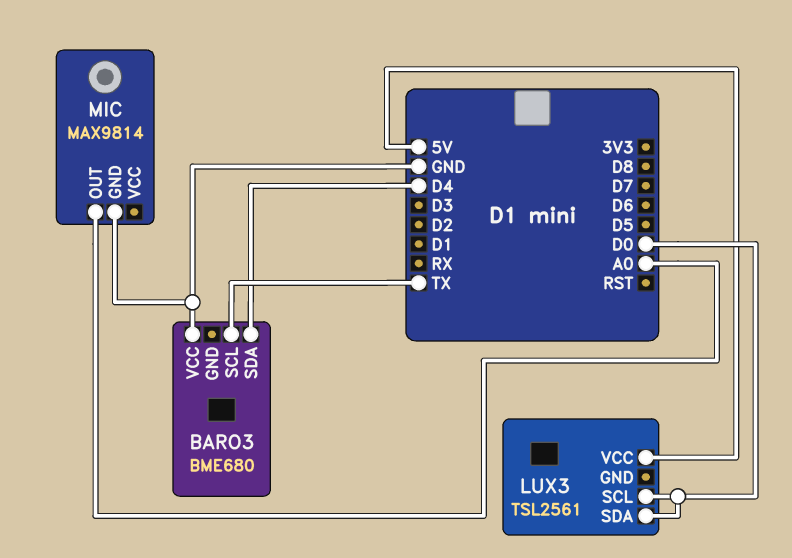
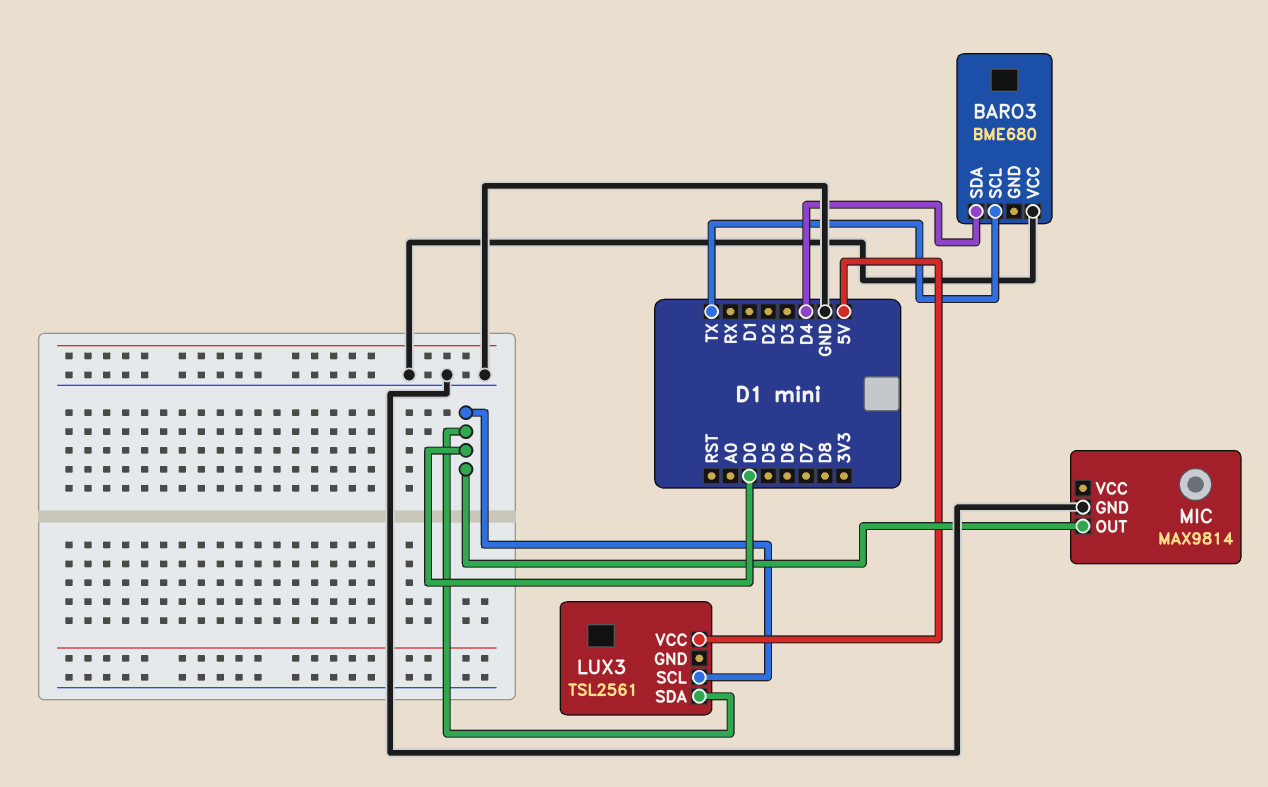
MIC pin OUT: A0 -> D0

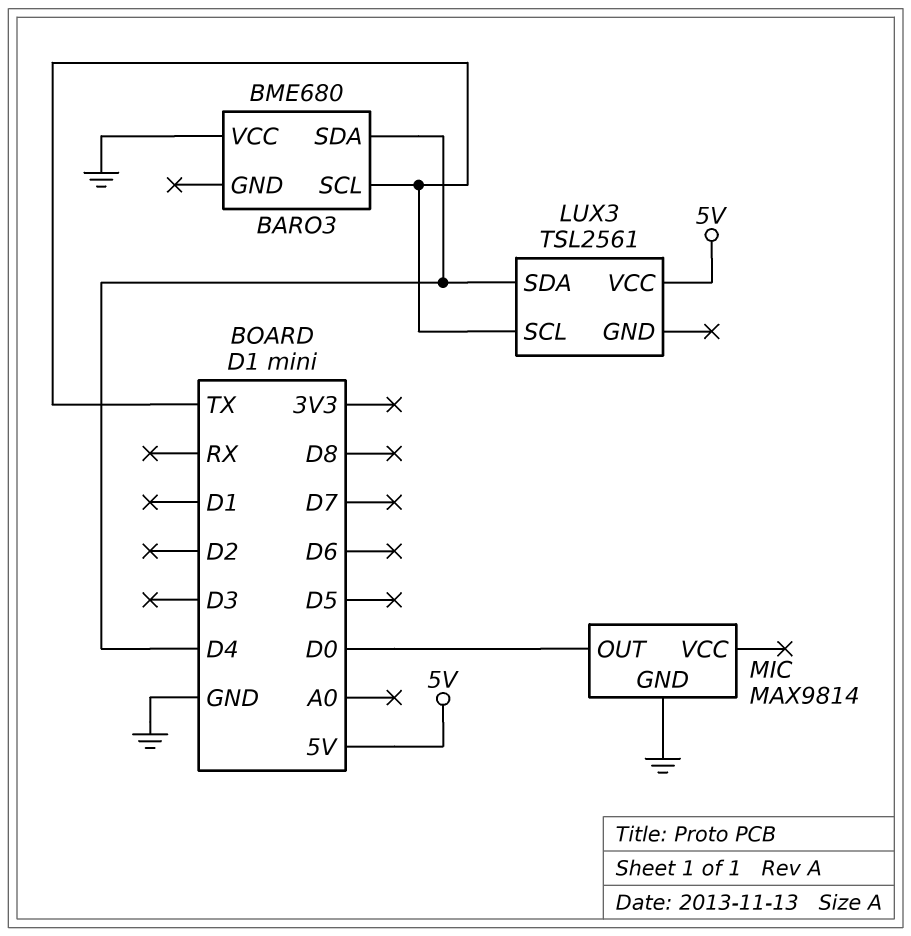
LUX3 pin SCL: D0 -> TX
LUX3 pin SDA: D0 -> D4

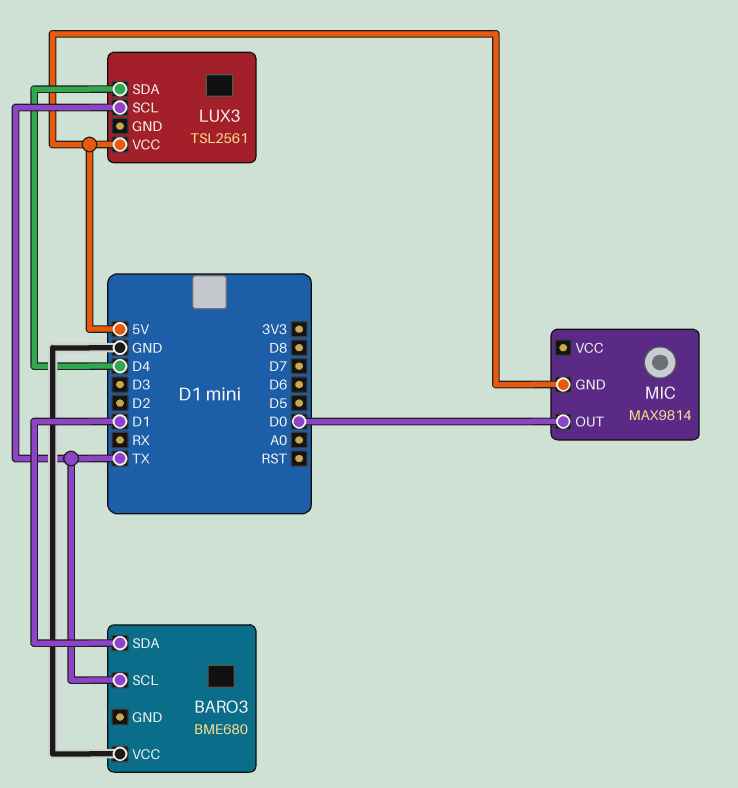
BARO3 pin SDA: D4 -> D1
MIC pin GND: GND -> 5V

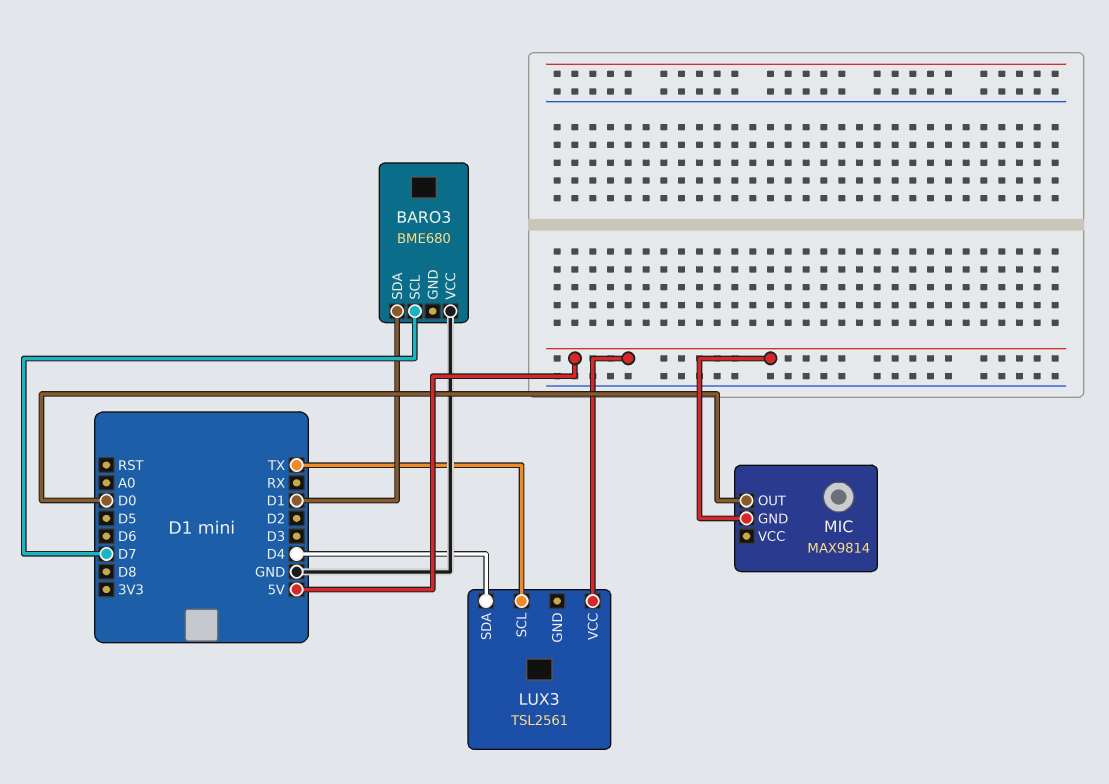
BARO3 pin SCL: TX -> D7

